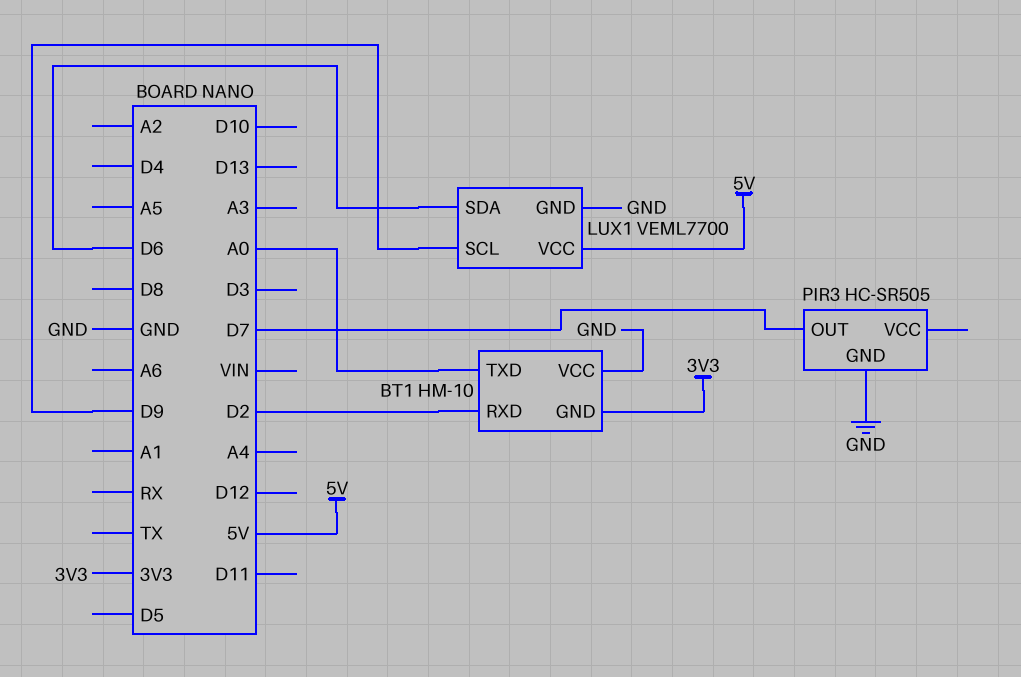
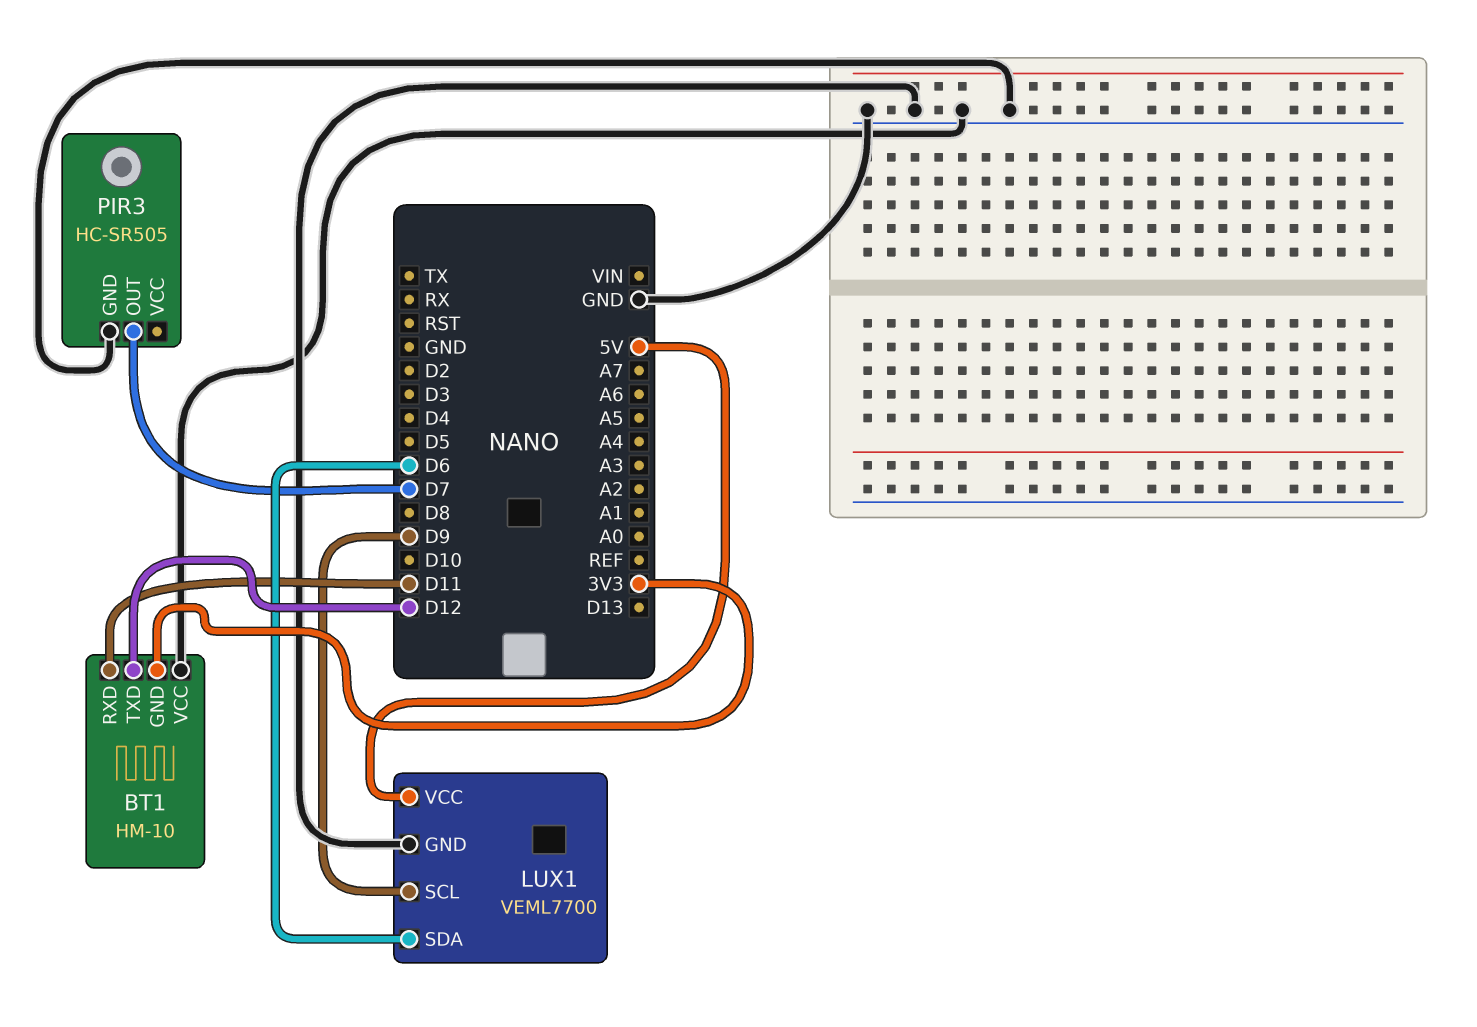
BT1 pin RXD: D2 -> D11
BT1 pin TXD: A0 -> D12

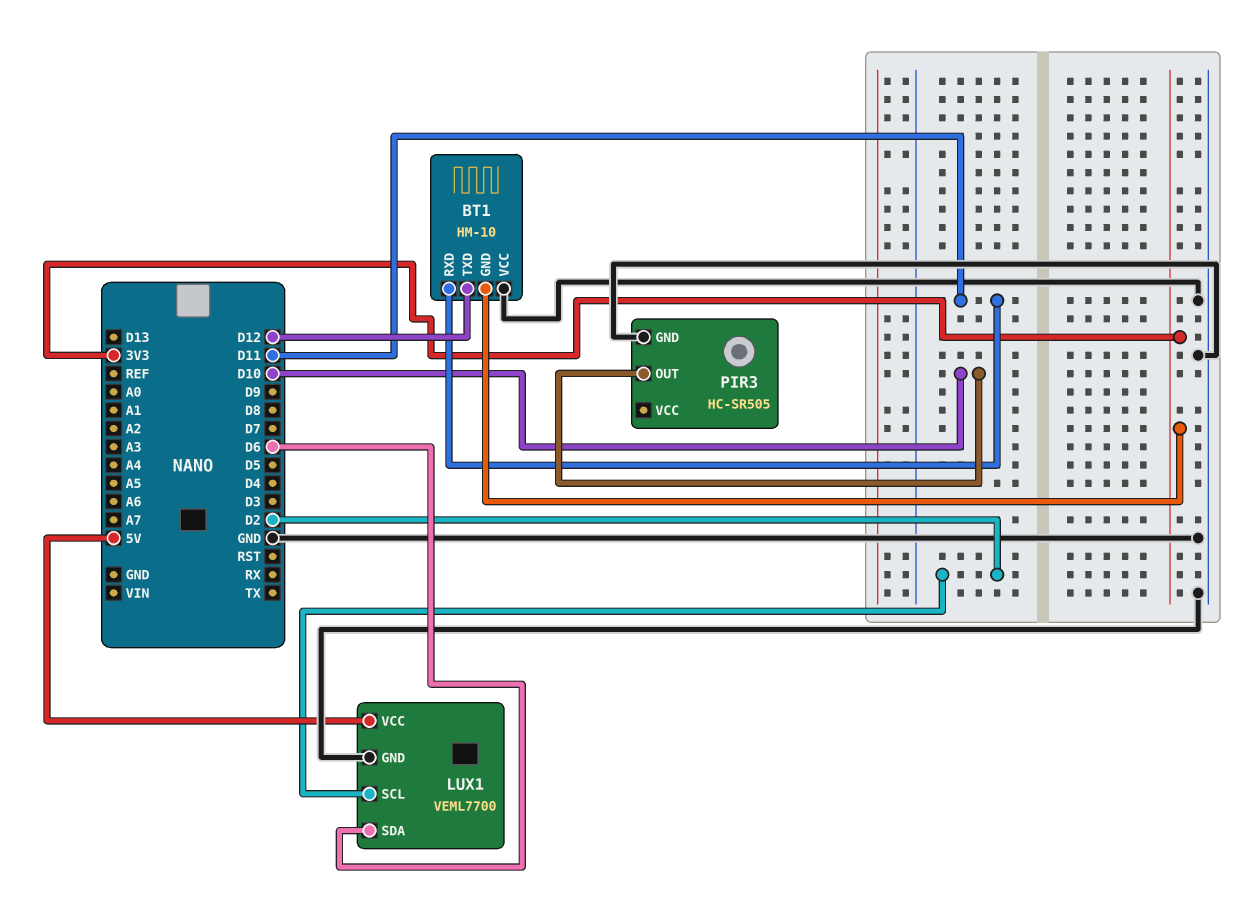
LUX1 pin SCL: D9 -> D2
PIR3 pin OUT: D7 -> D10

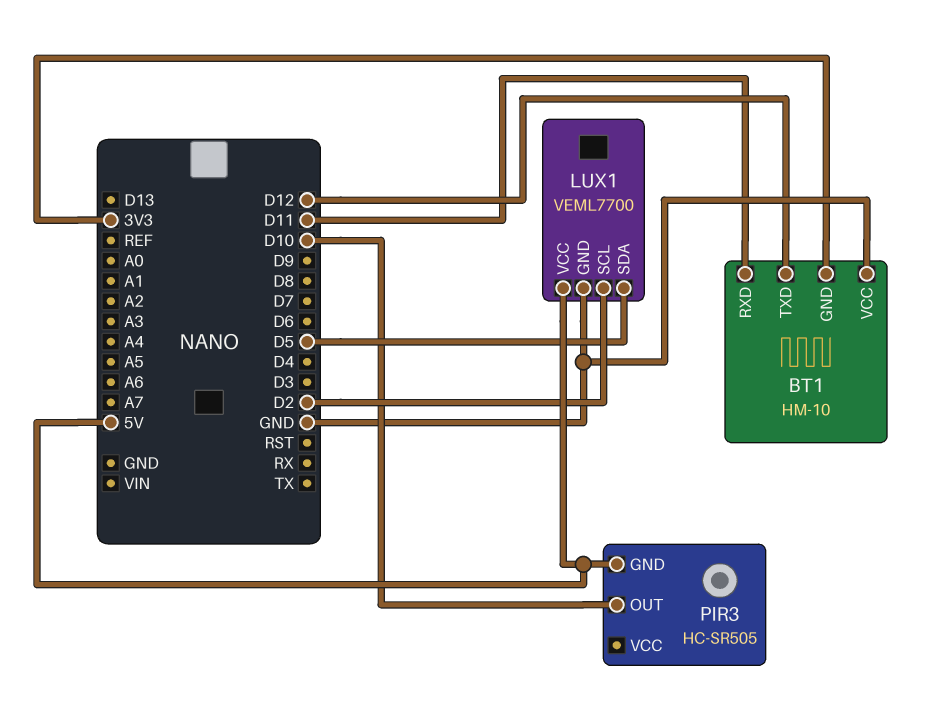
LUX1 pin SDA: D6 -> D5
PIR3 pin GND: GND -> 5V

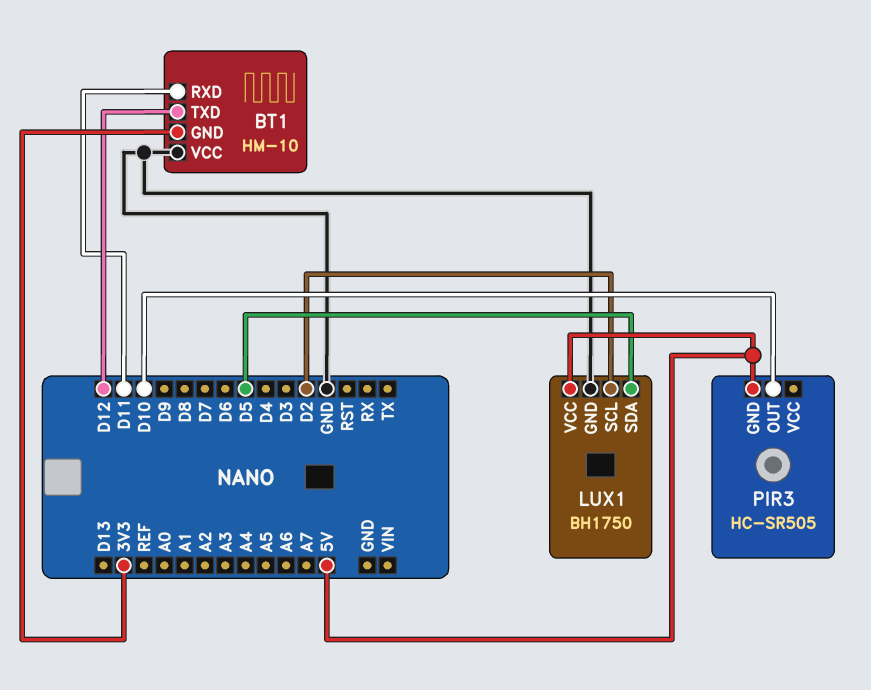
LUX1: VEML7700 -> BH1750

